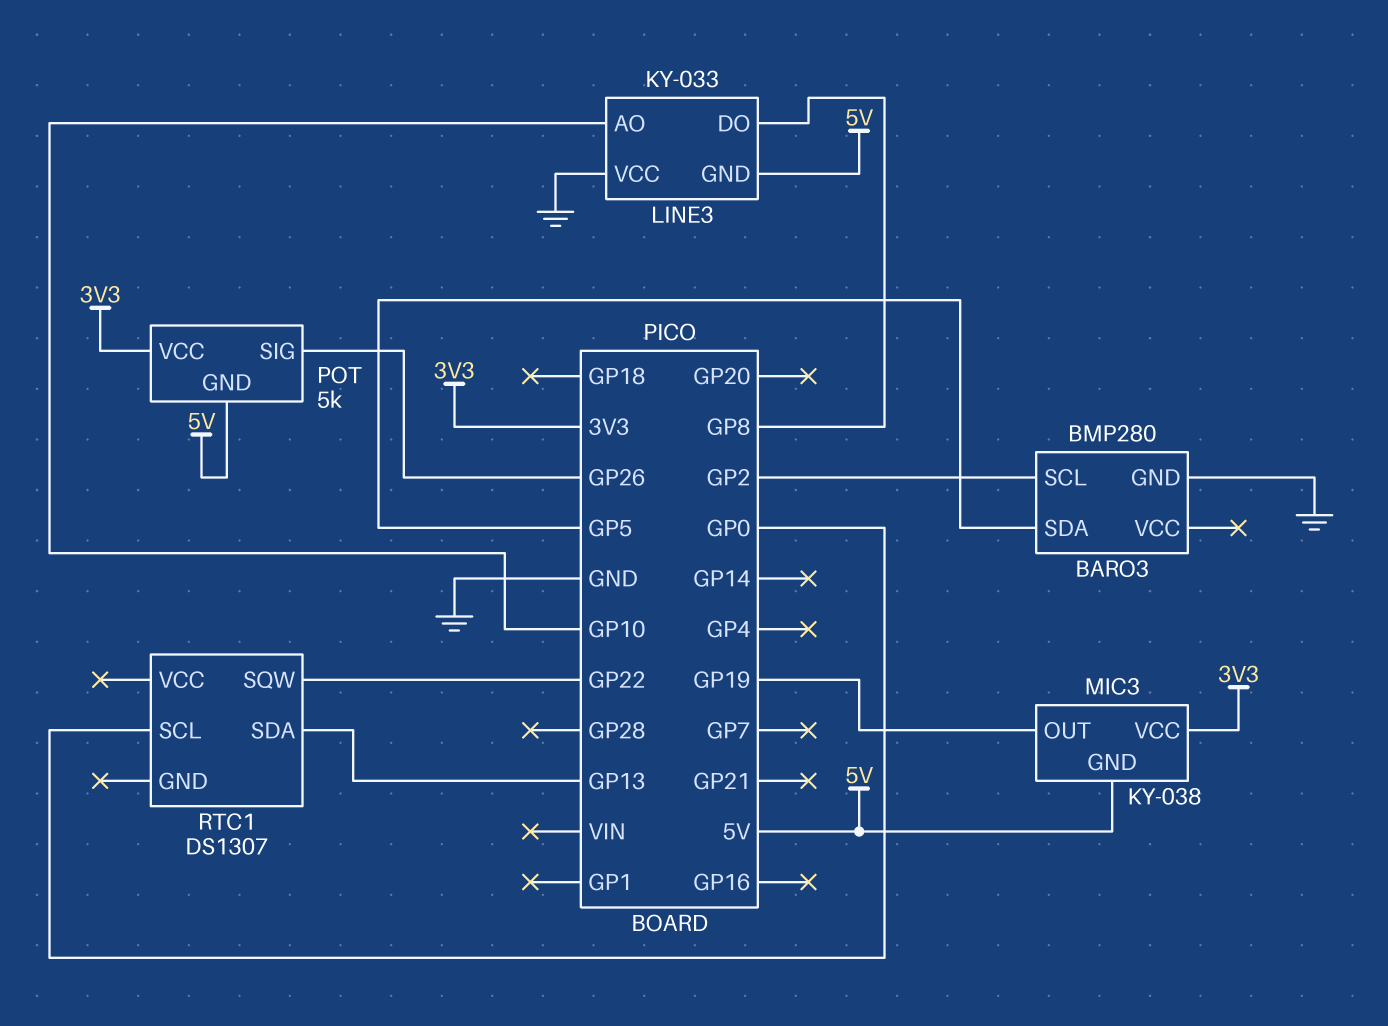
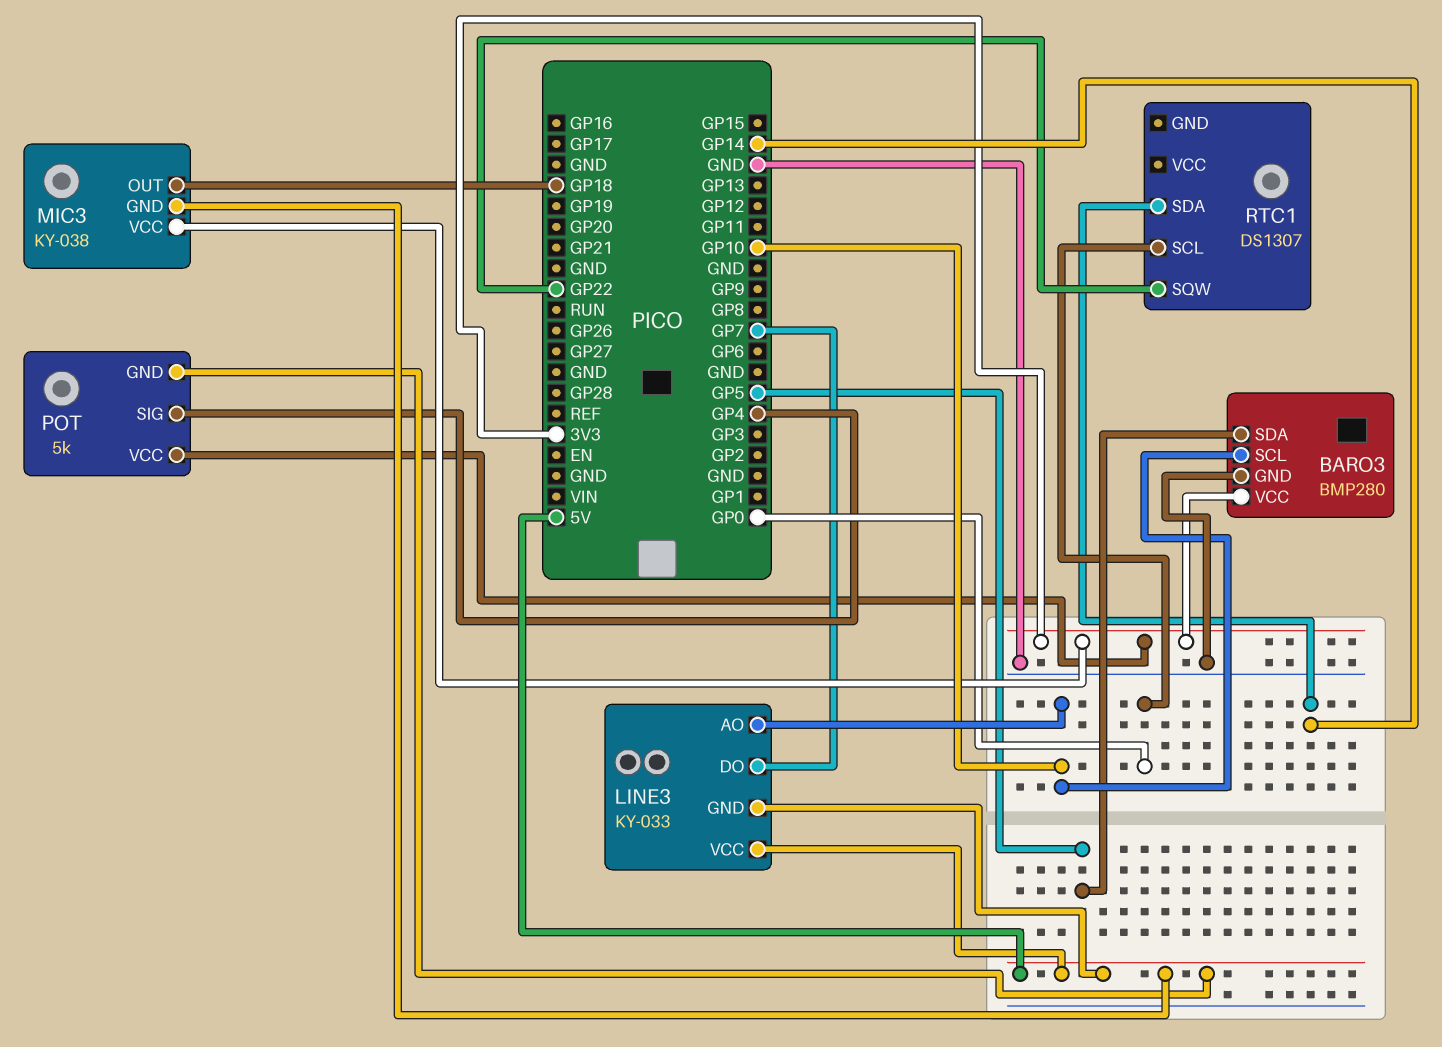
BARO3 pin SCL: GP2 -> GP10
BARO3 pin VCC: none -> 3V3
LINE3 pin DO: GP8 -> GP7
LINE3 pin VCC: GND -> 5V
MIC3 pin OUT: GP19 -> GP18
POT pin SIG: GP26 -> GP4
RTC1 pin SDA: GP13 -> GP14

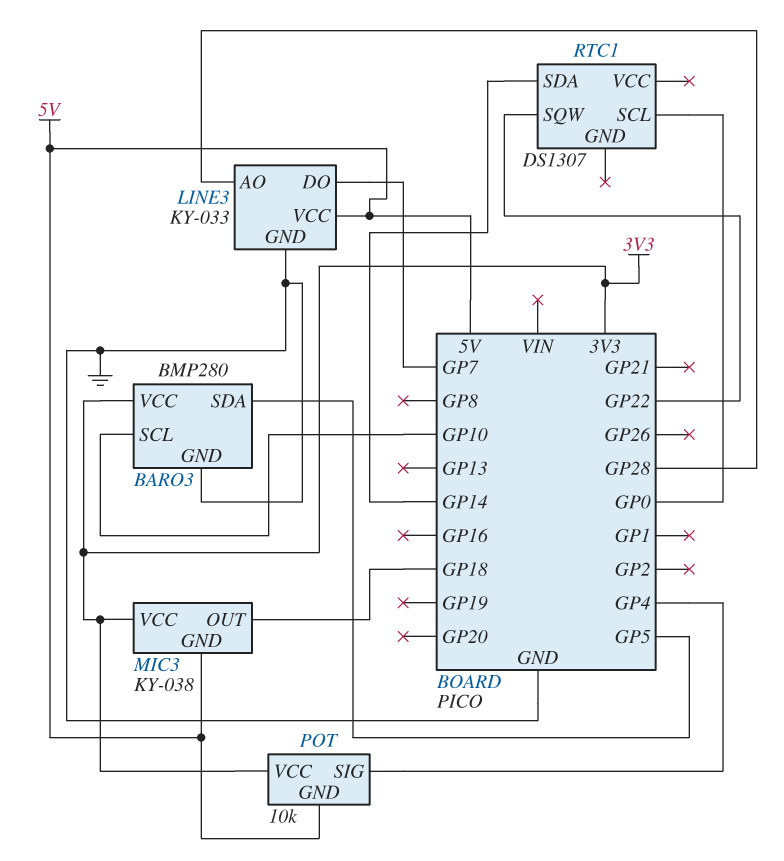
LINE3 pin AO: GP10 -> GP28
LINE3 pin GND: 5V -> GND
POT: 5k -> 10k

